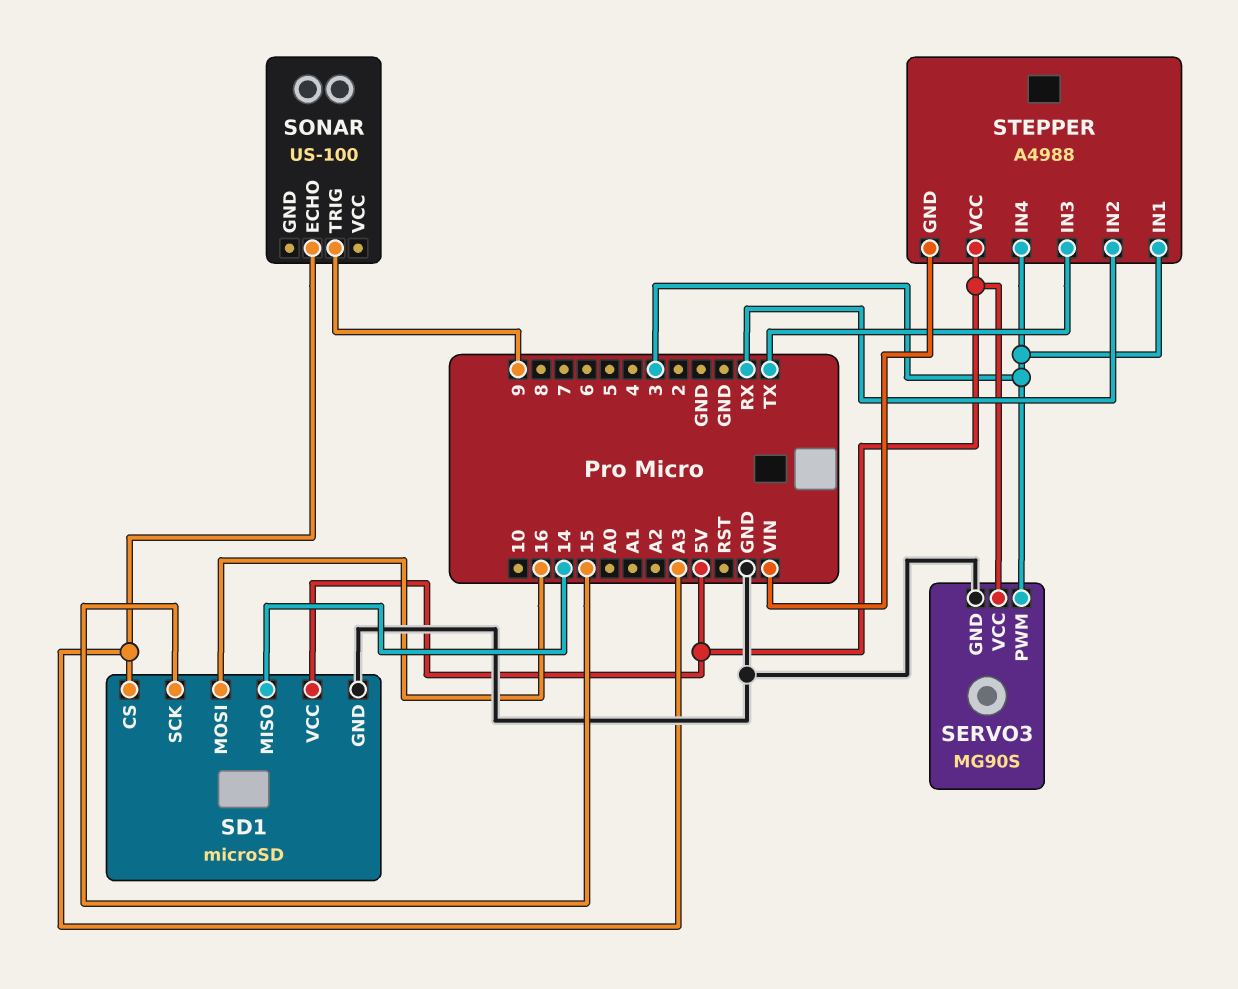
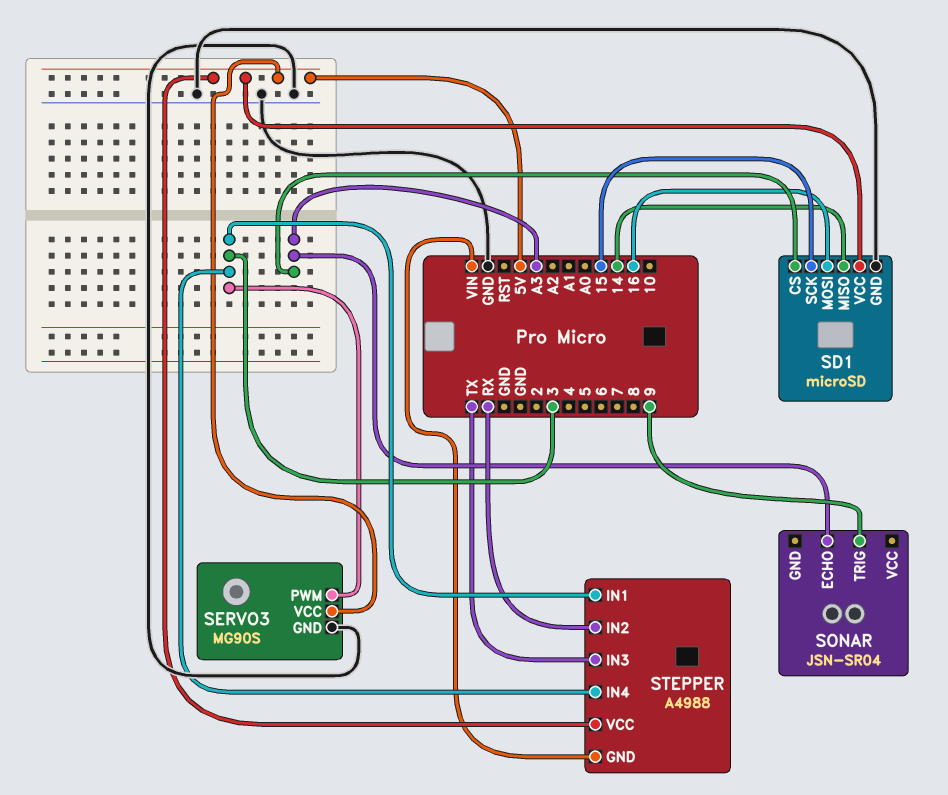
SONAR: US-100 -> JSN-SR04

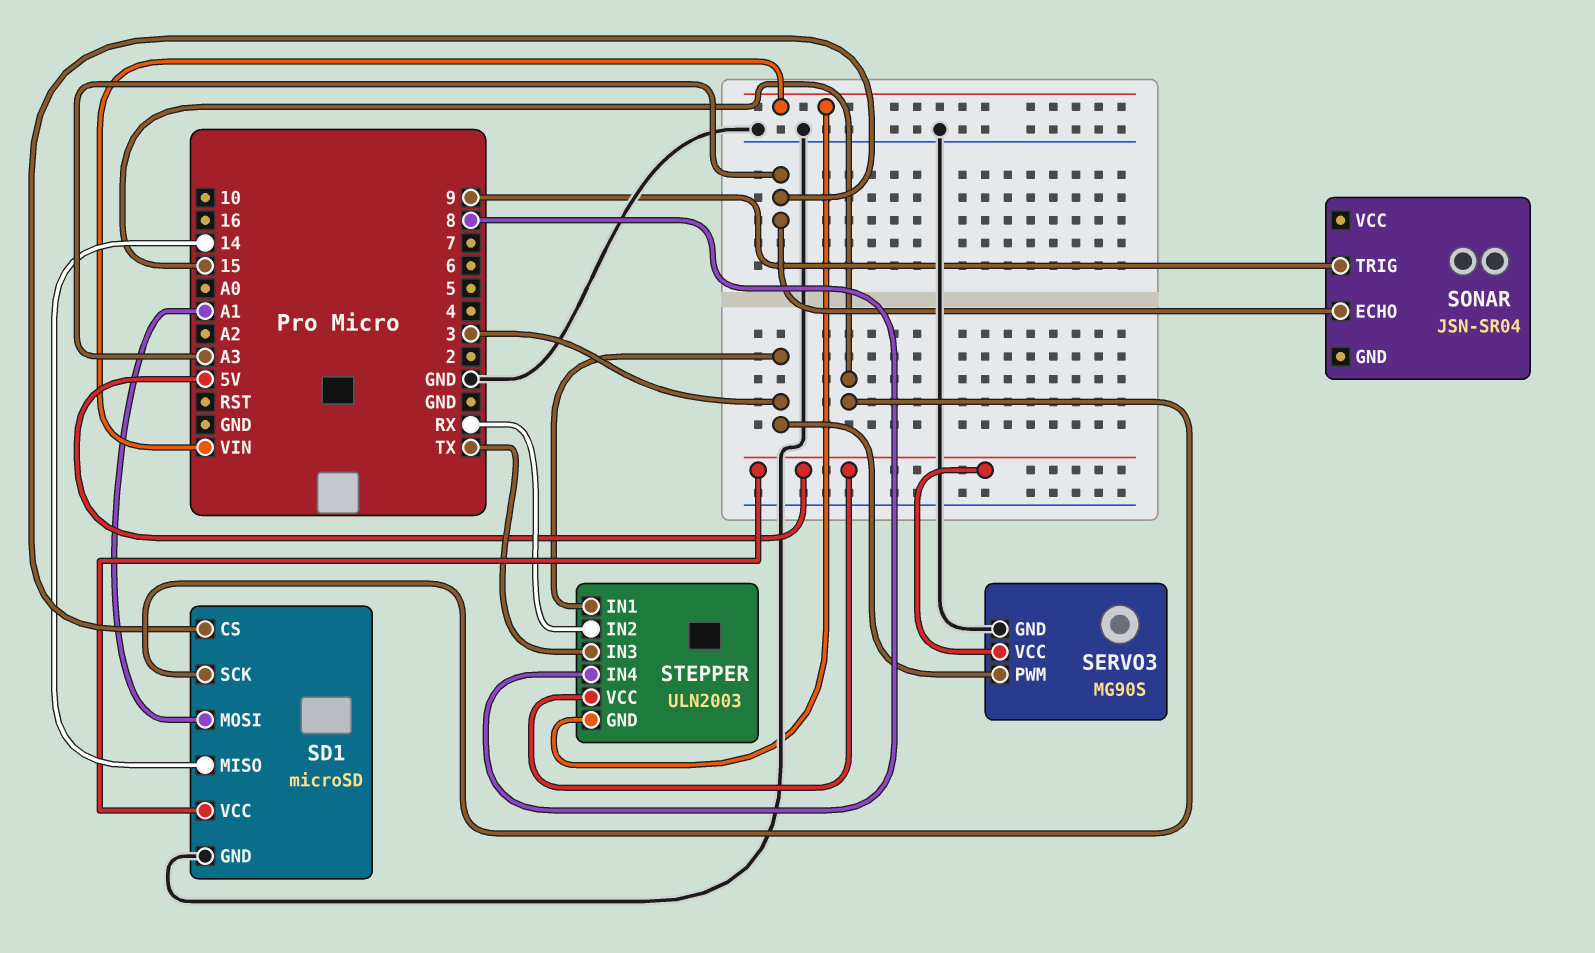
SD1 pin MOSI: 16 -> A1
STEPPER: A4988 -> ULN2003
STEPPER pin IN4: 3 -> 8

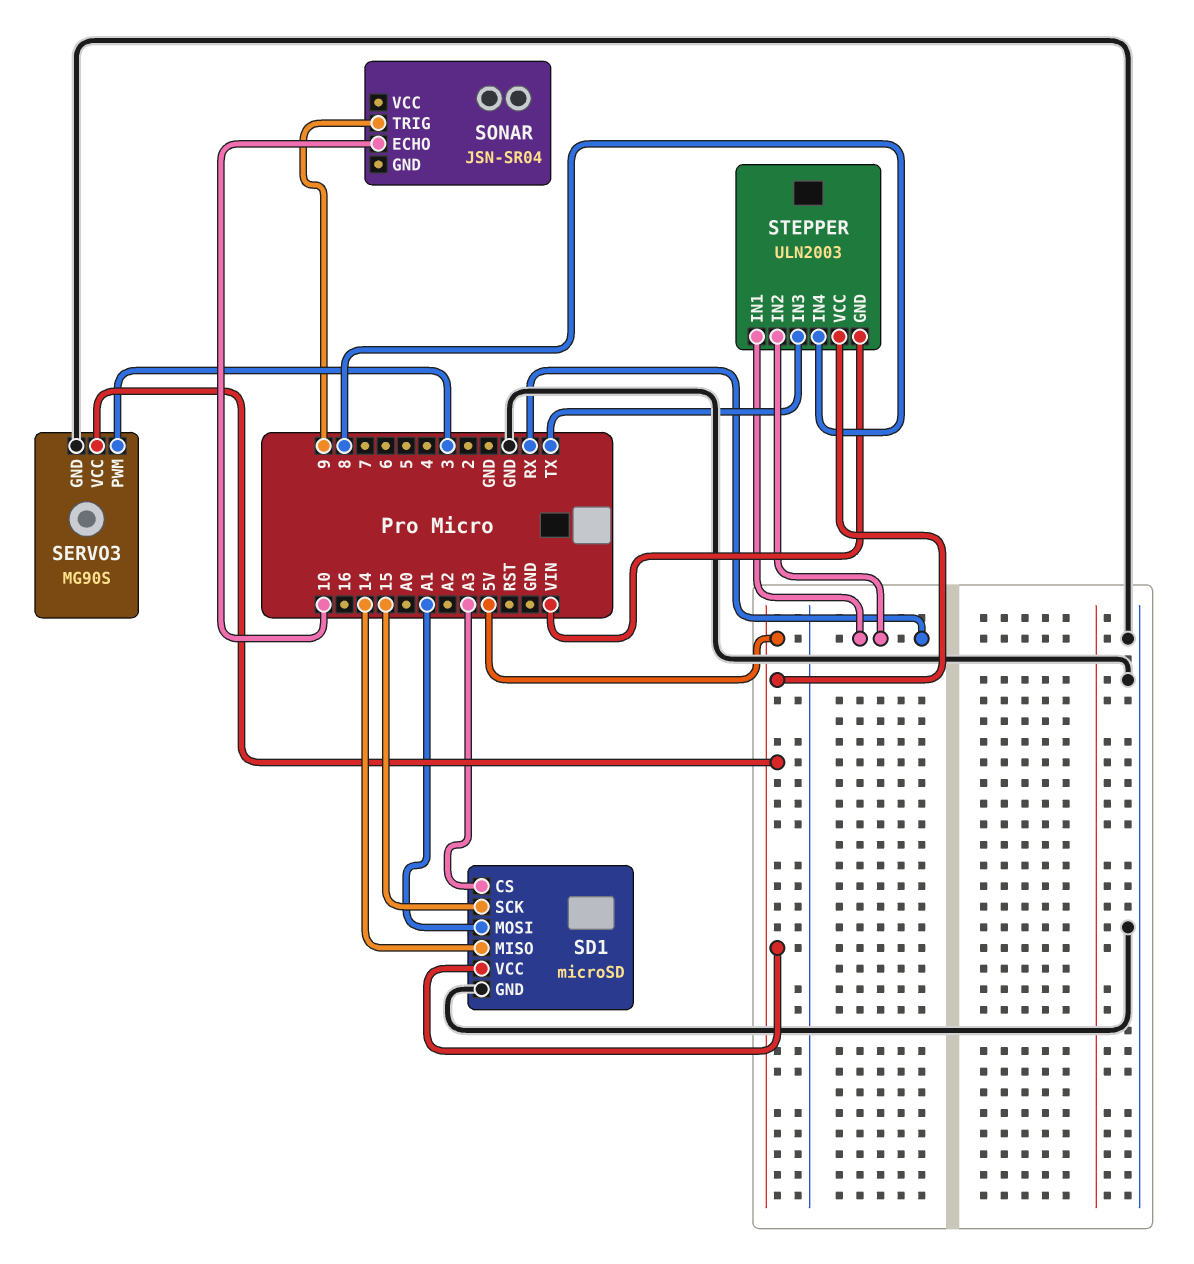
SONAR pin ECHO: A3 -> 10
STEPPER pin IN1: 3 -> RX

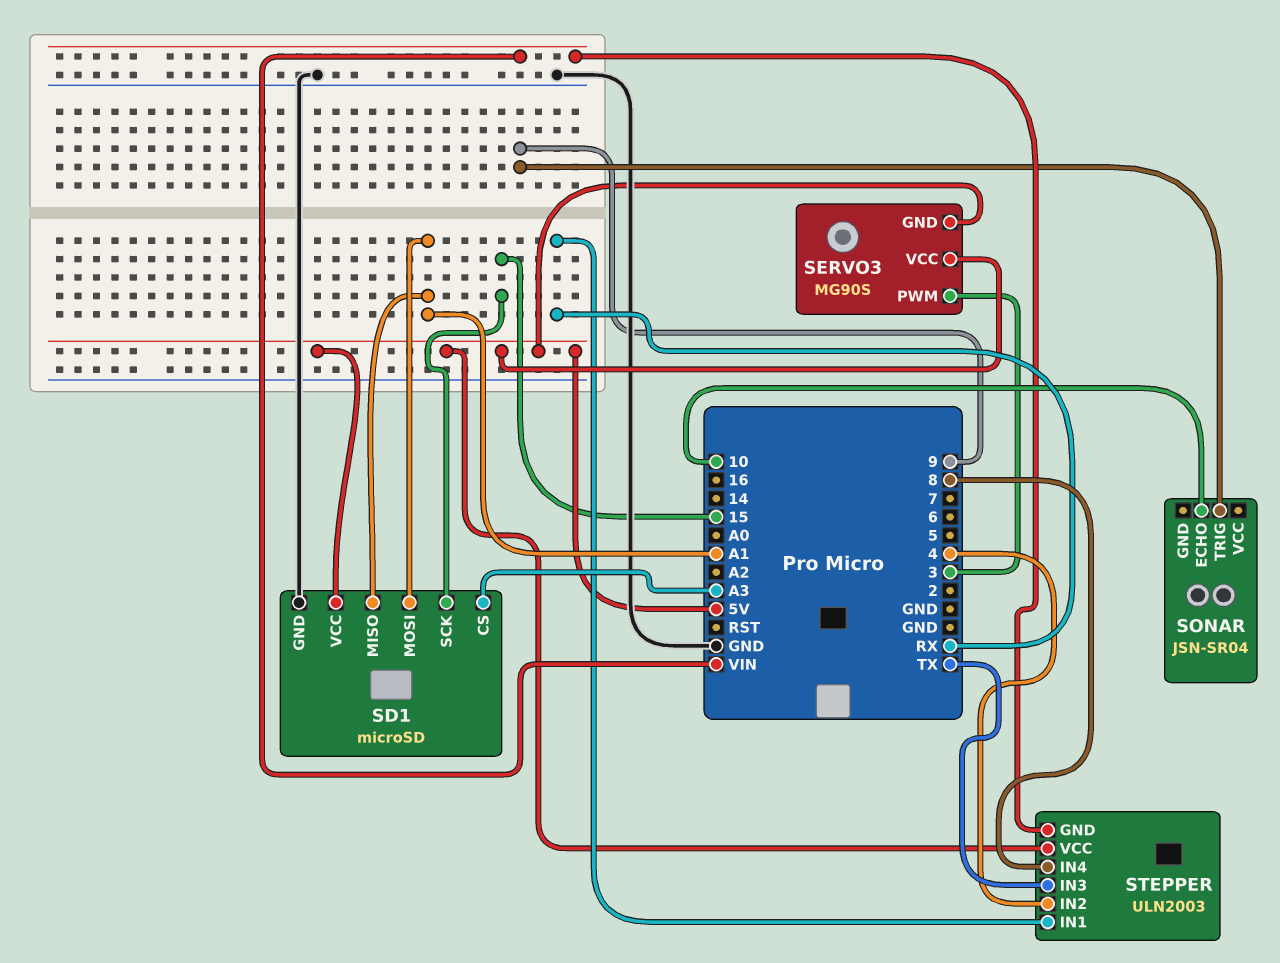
SD1 pin MISO: 14 -> A1
SERVO3 pin GND: GND -> 5V
STEPPER pin IN2: RX -> 4

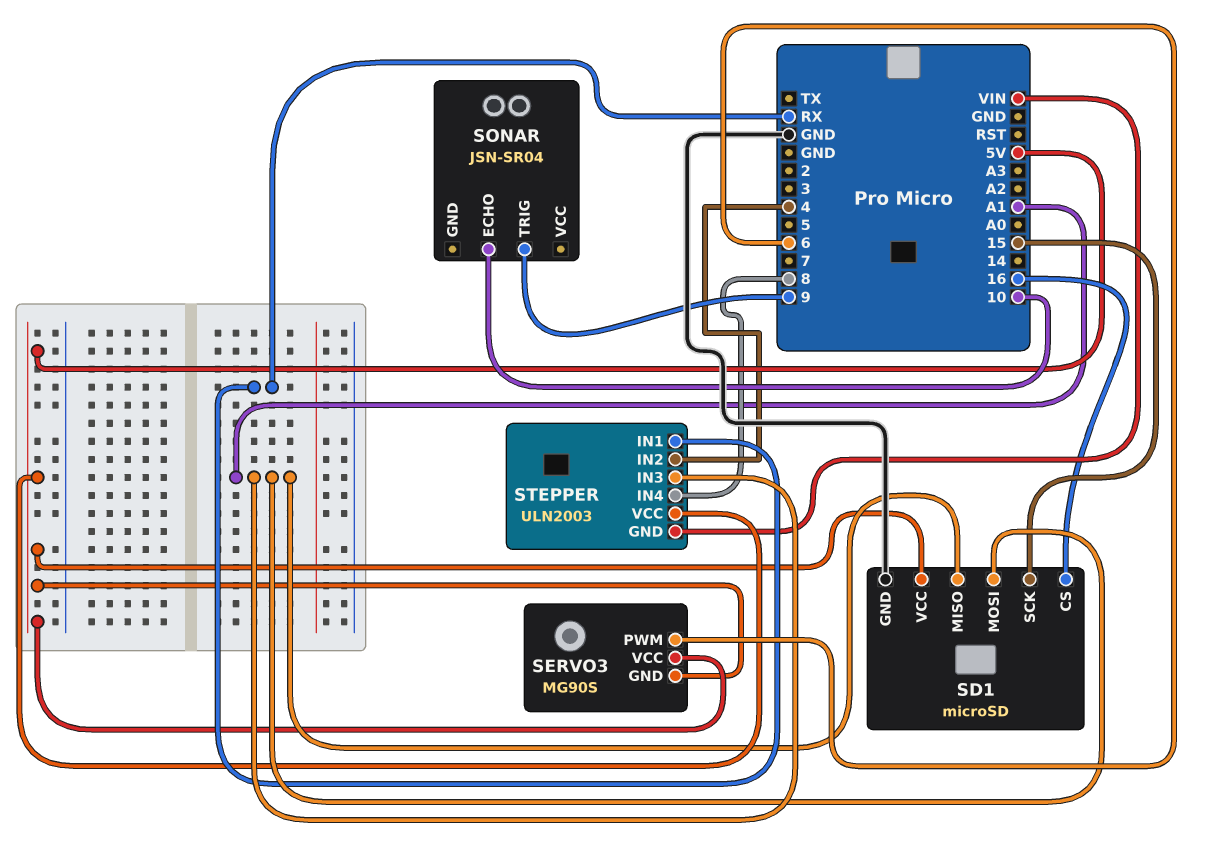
SD1 pin CS: A3 -> 16
SERVO3 pin PWM: 3 -> 6
STEPPER pin IN3: TX -> A1

